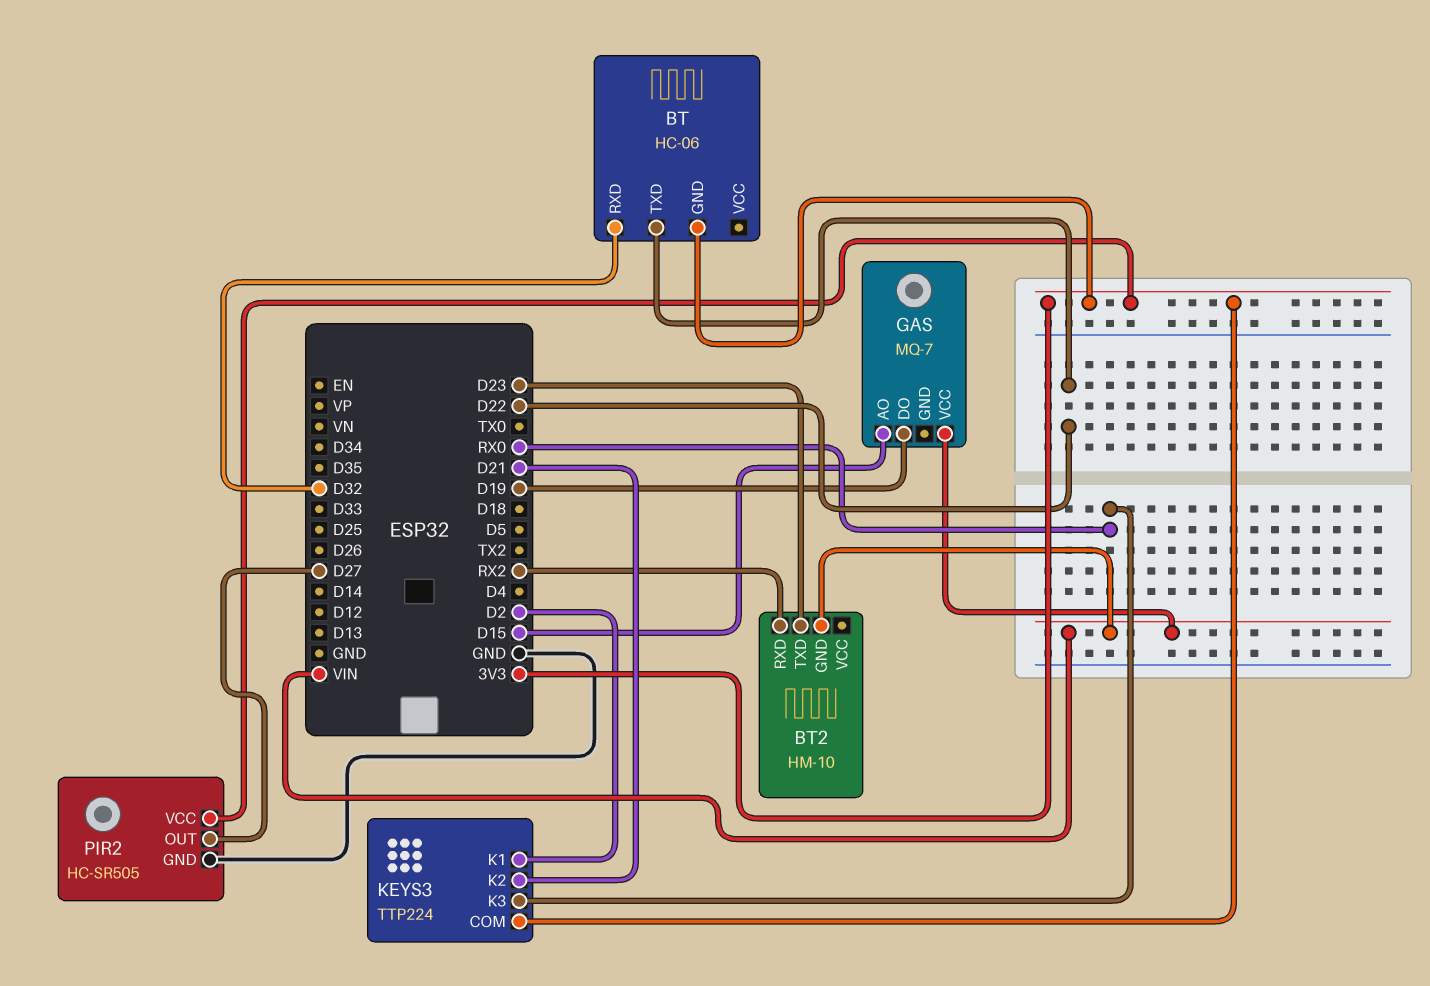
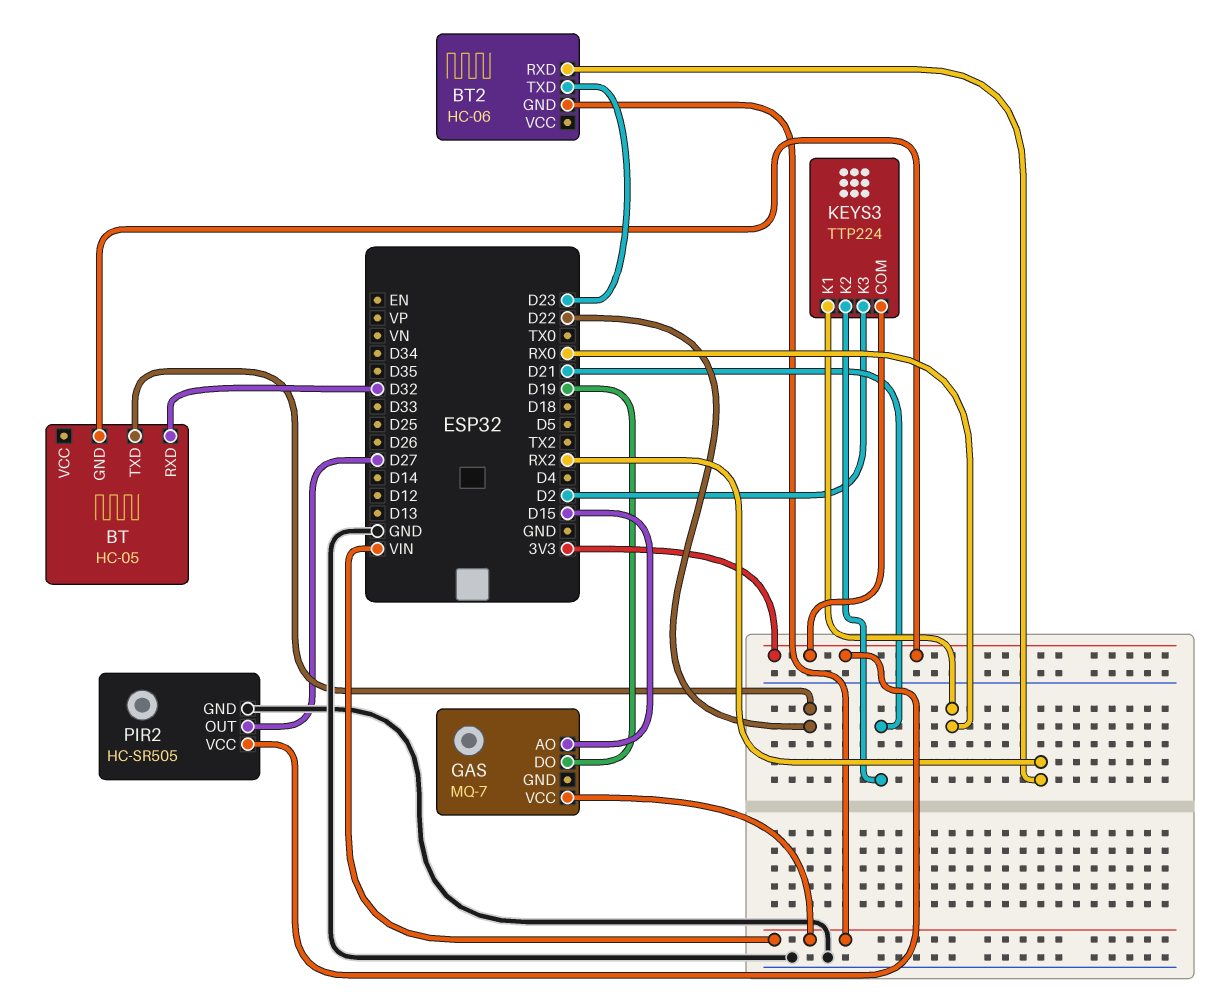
BT: HC-06 -> HC-05
BT2: HM-10 -> HC-06
KEYS3 pin K1: D2 -> RX0
KEYS3 pin K3: RX0 -> D2

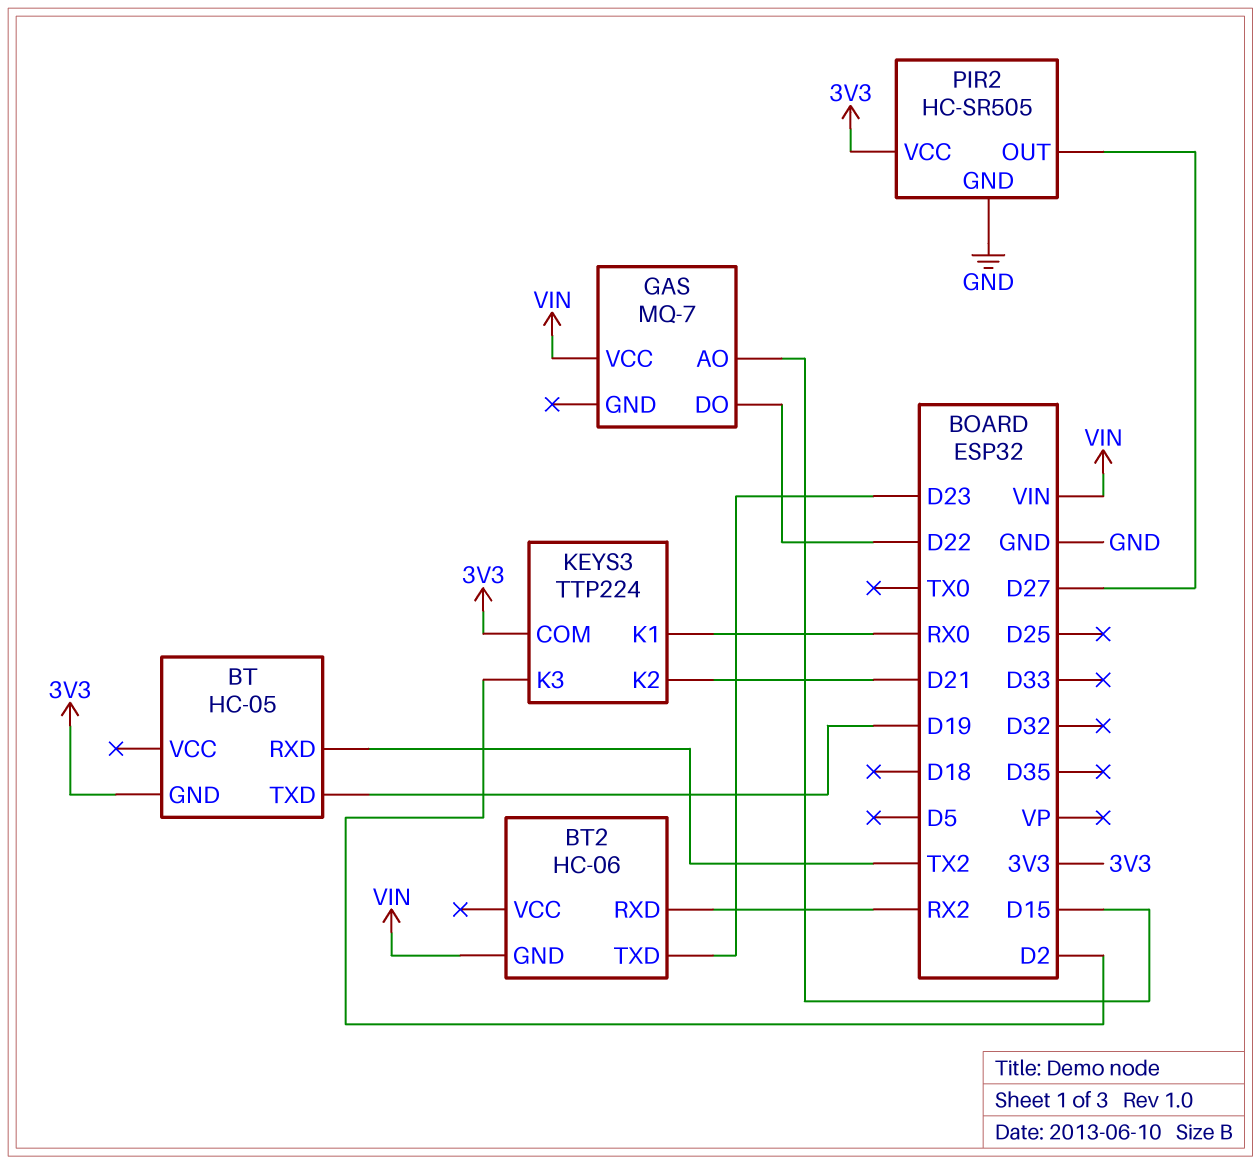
BT pin RXD: D32 -> TX2
BT pin TXD: D22 -> D19
GAS pin DO: D19 -> D22

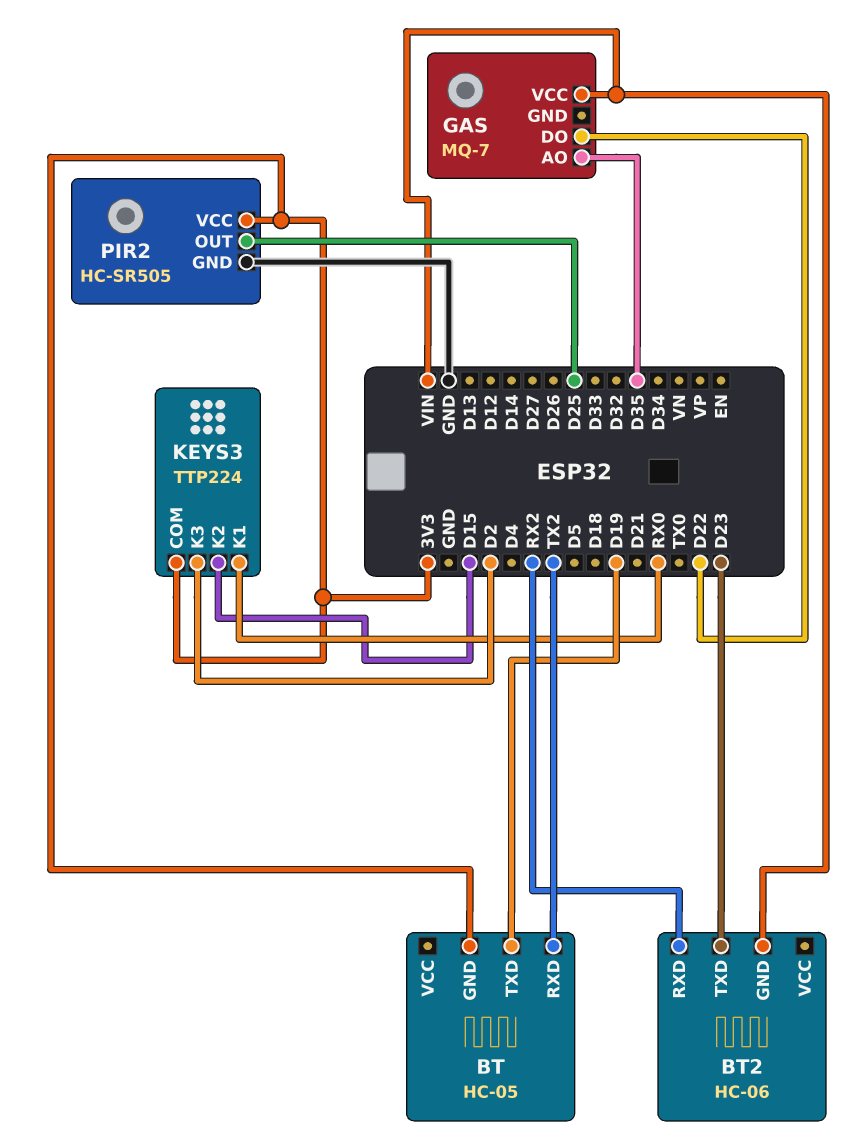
GAS pin AO: D15 -> D35
KEYS3 pin K2: D21 -> D15
PIR2 pin OUT: D27 -> D25

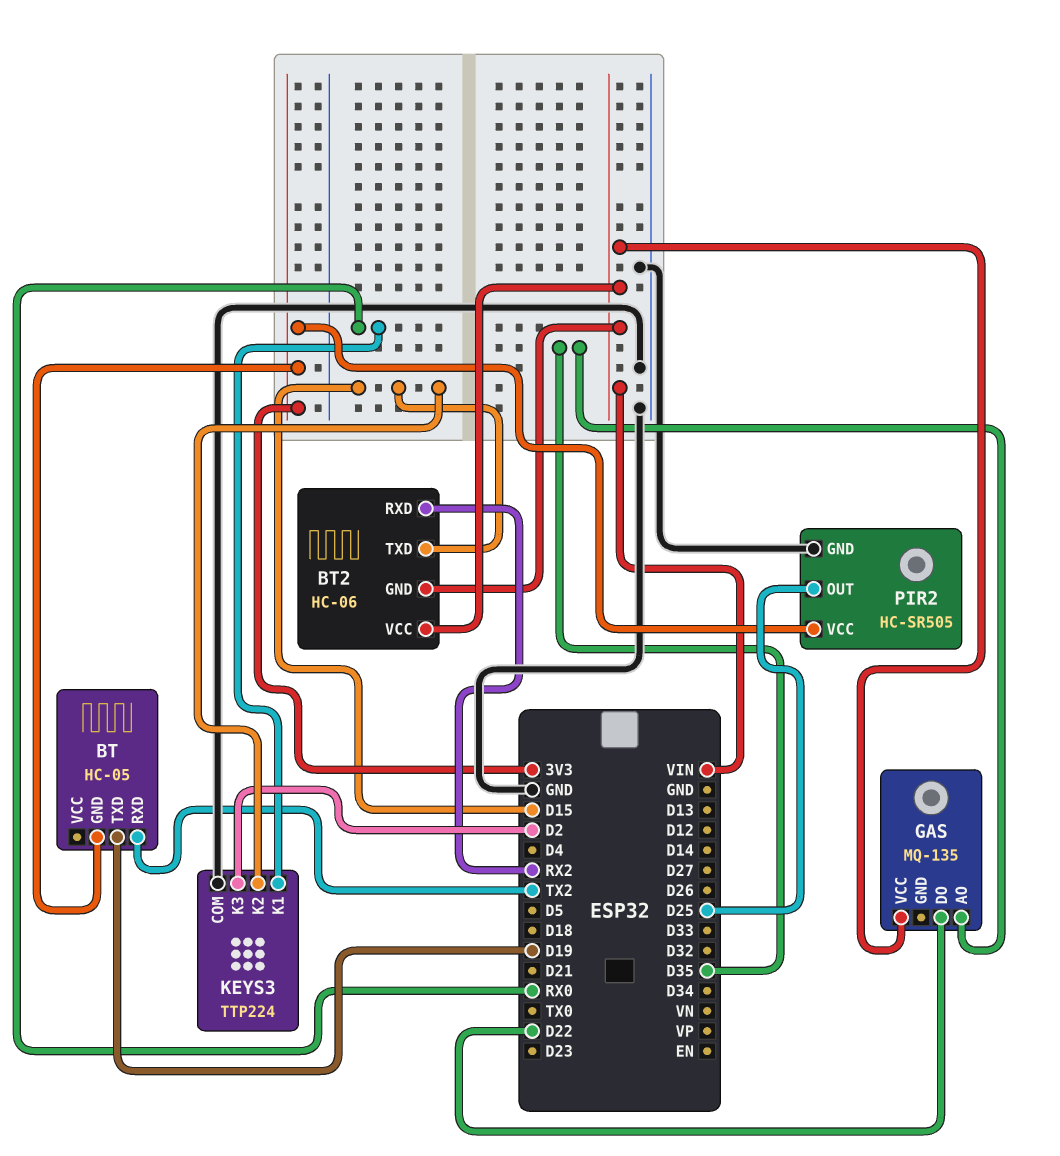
BT2 pin TXD: D23 -> D15
BT2 pin VCC: none -> VIN
GAS: MQ-7 -> MQ-135
KEYS3 pin COM: 3V3 -> GND

